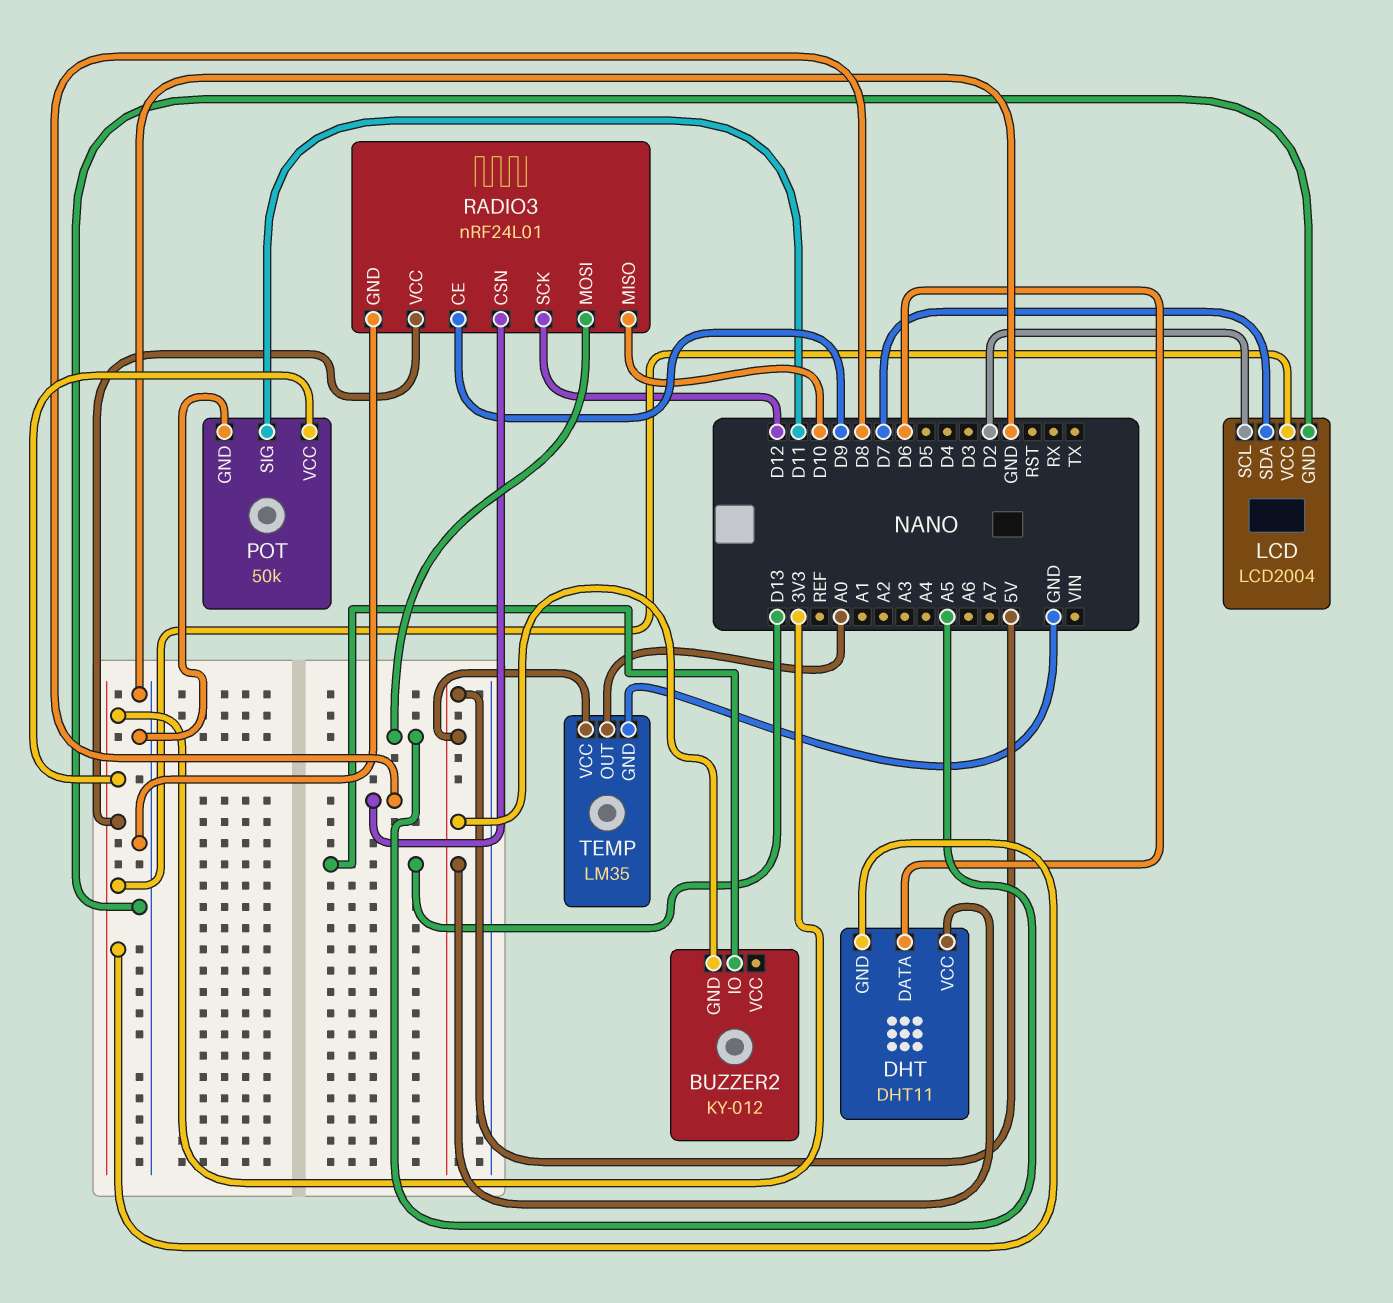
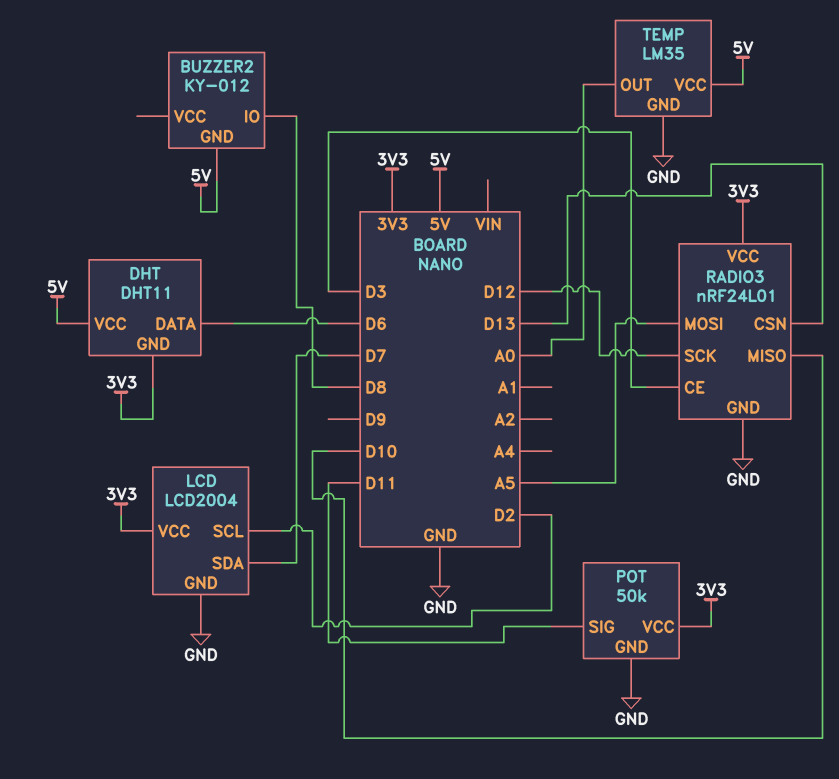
BUZZER2 pin IO: D13 -> D8
RADIO3 pin CE: D9 -> D3
RADIO3 pin CSN: D8 -> D13

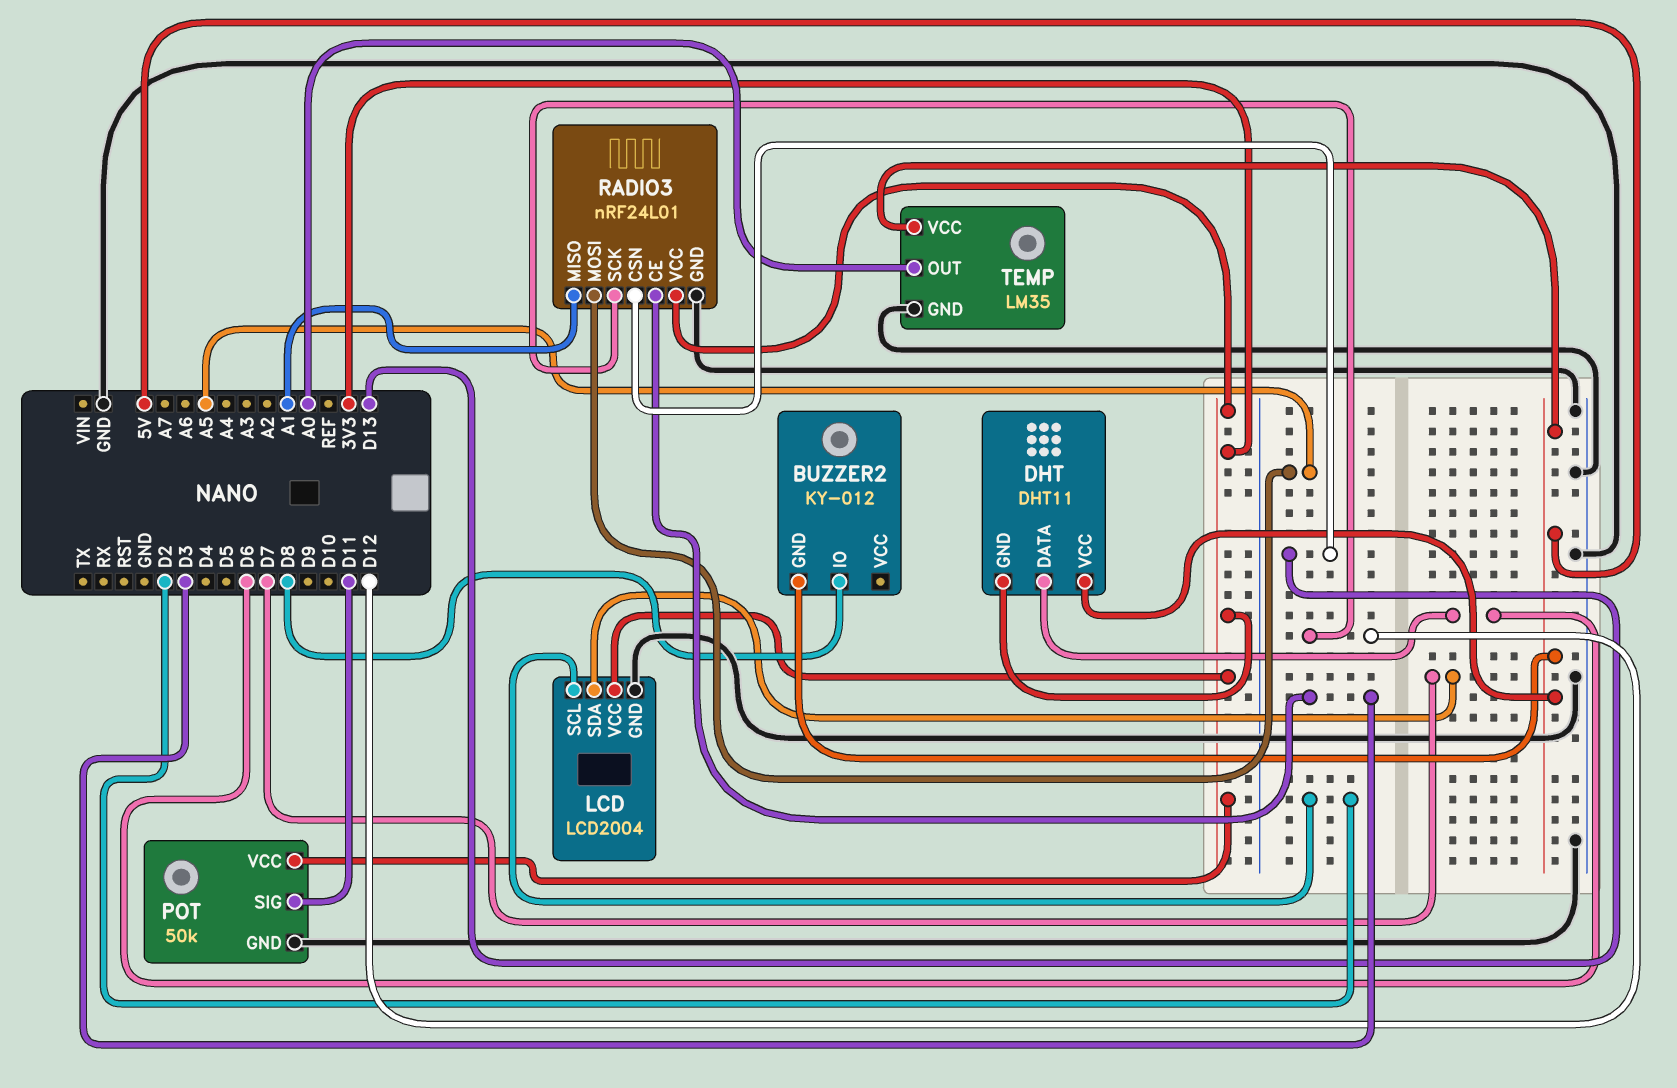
RADIO3 pin MISO: D10 -> A1

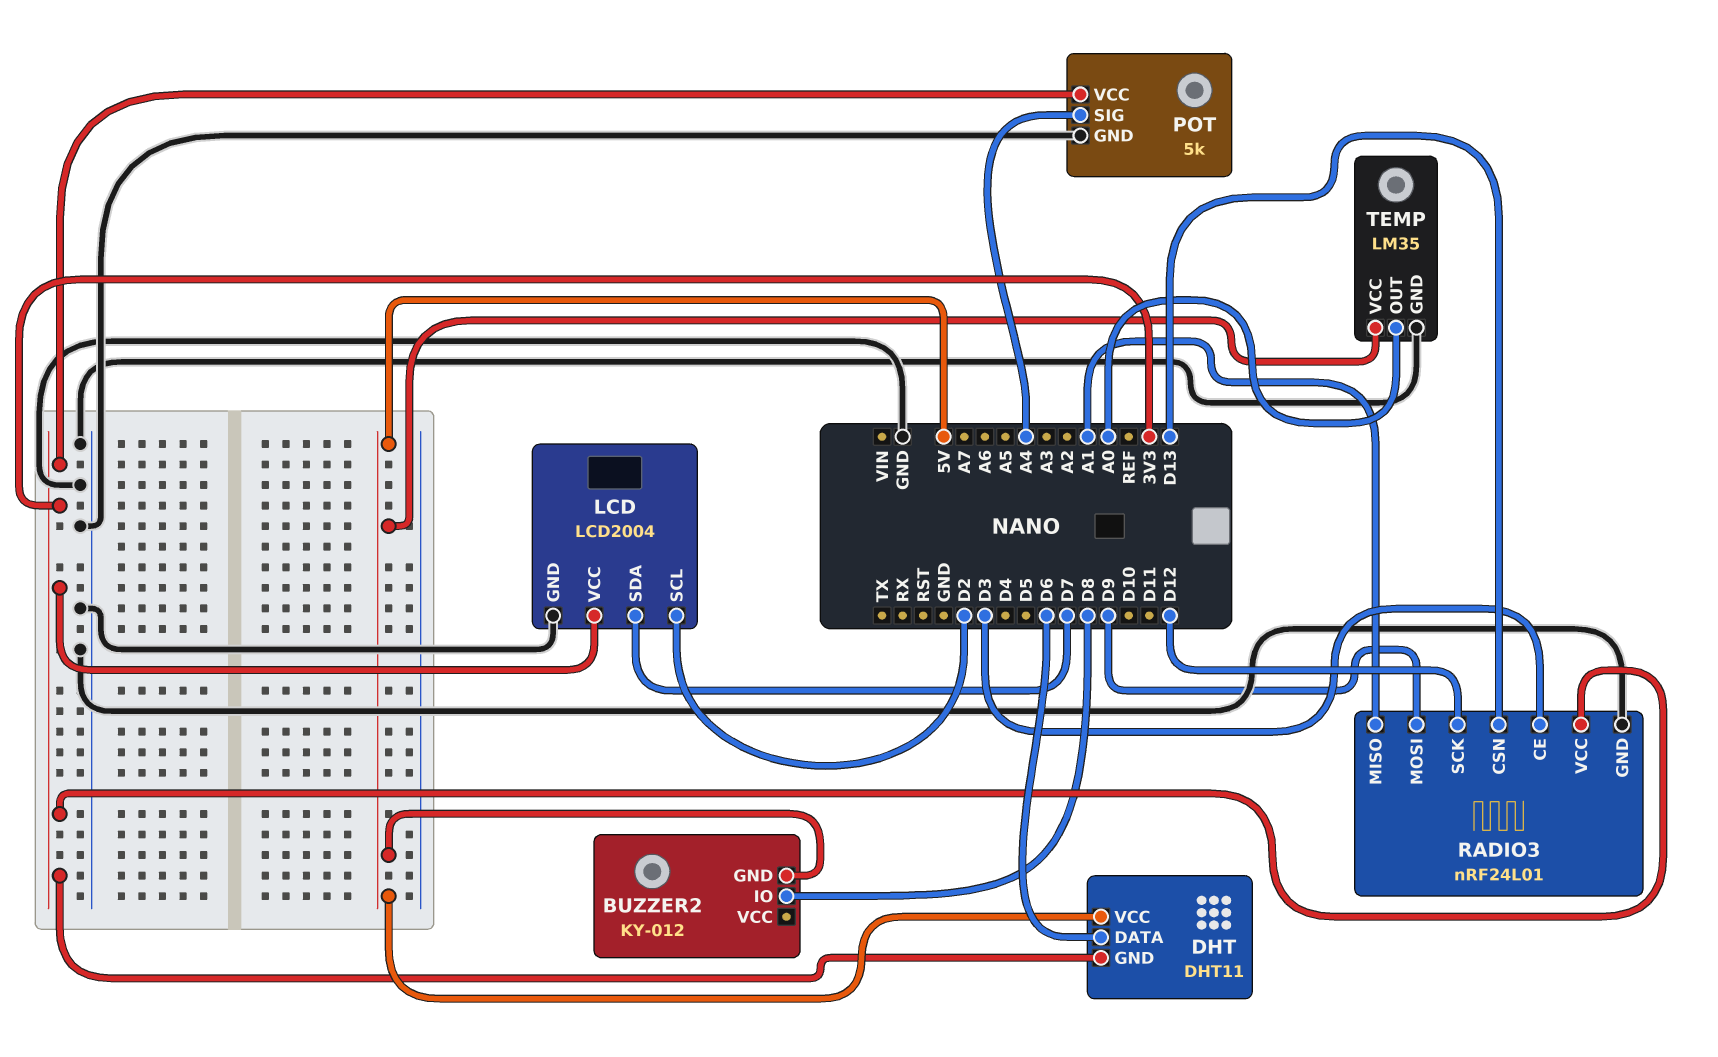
POT: 50k -> 5k
POT pin SIG: D11 -> A4
RADIO3 pin MOSI: A5 -> D9

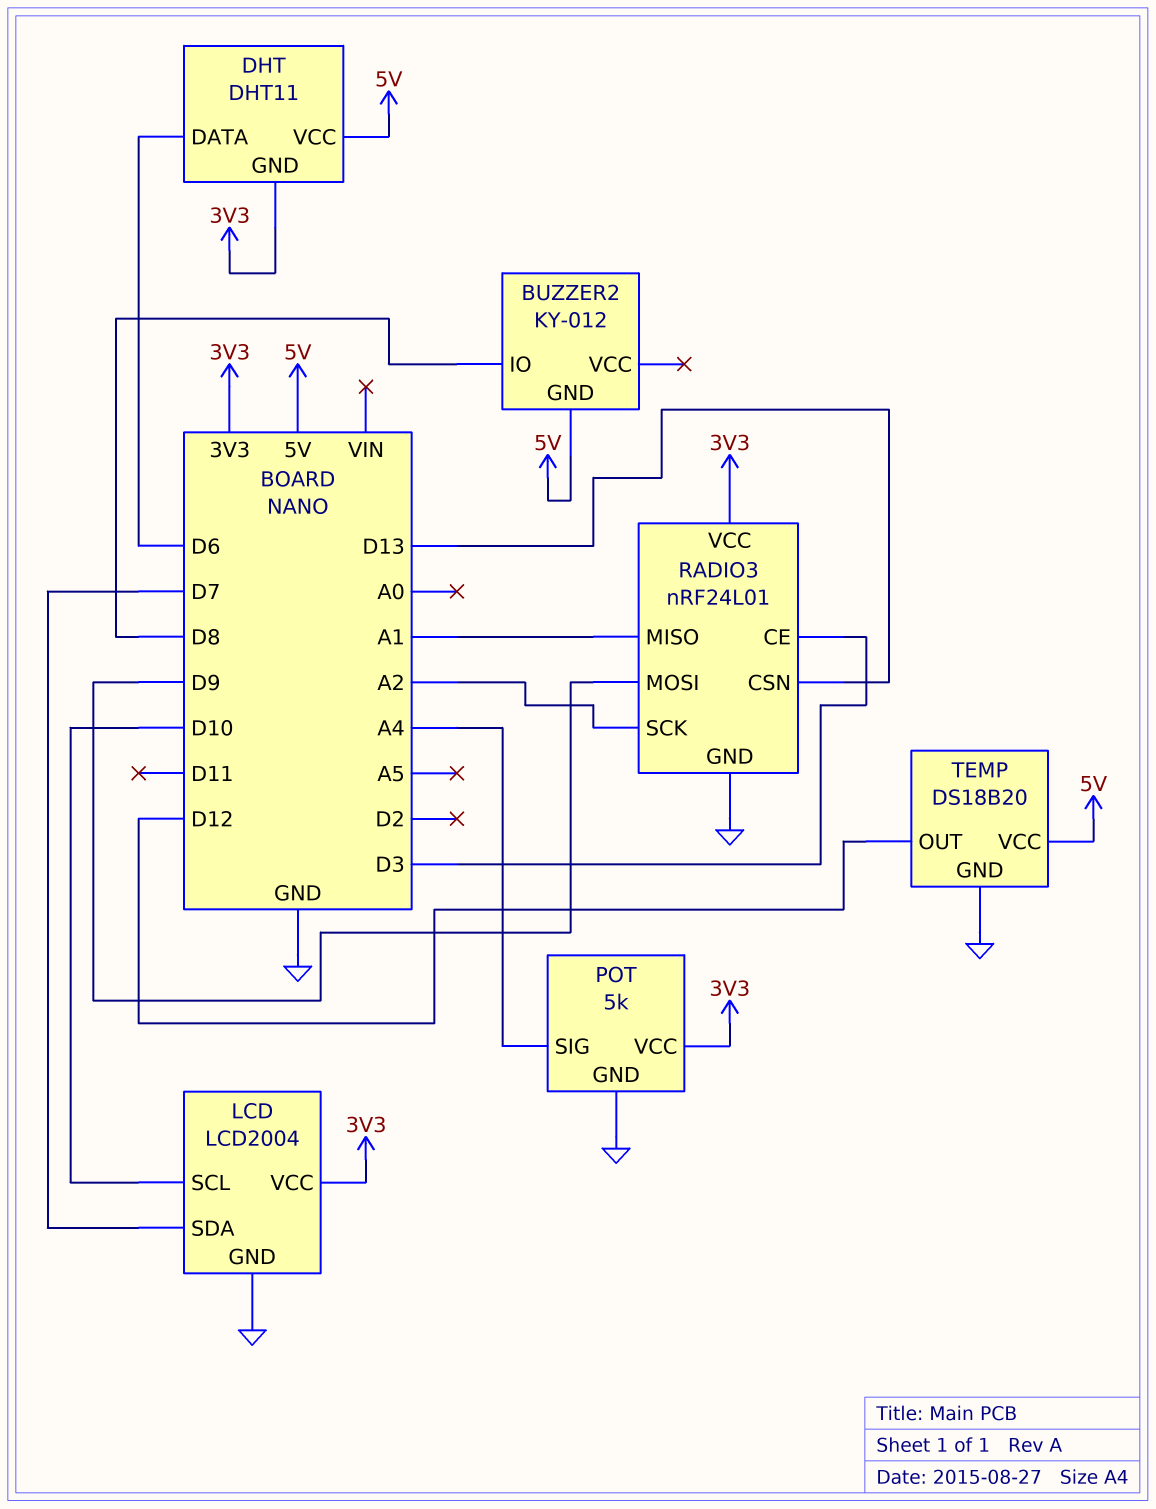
LCD pin SCL: D2 -> D10
RADIO3 pin SCK: D12 -> A2
TEMP: LM35 -> DS18B20
TEMP pin OUT: A0 -> D12

